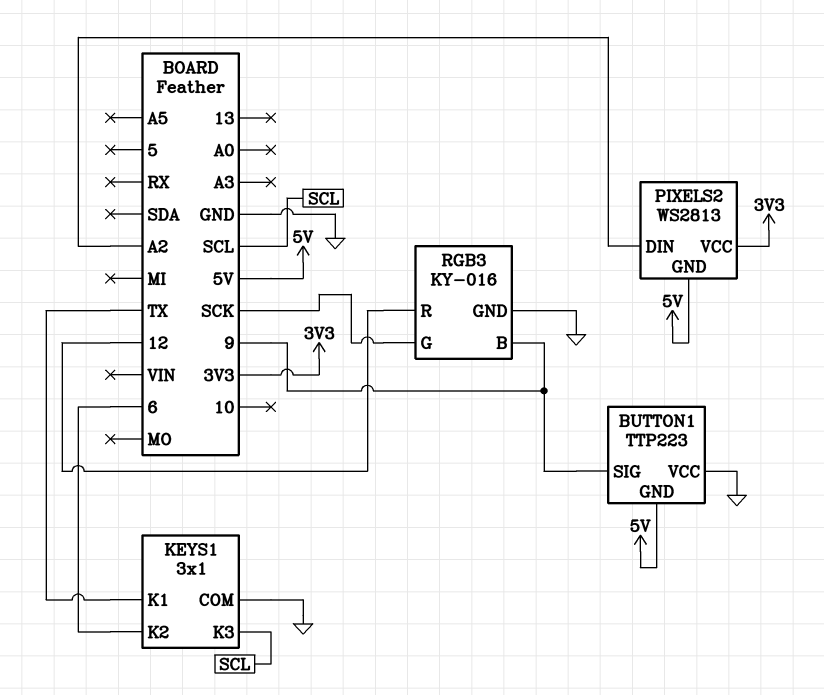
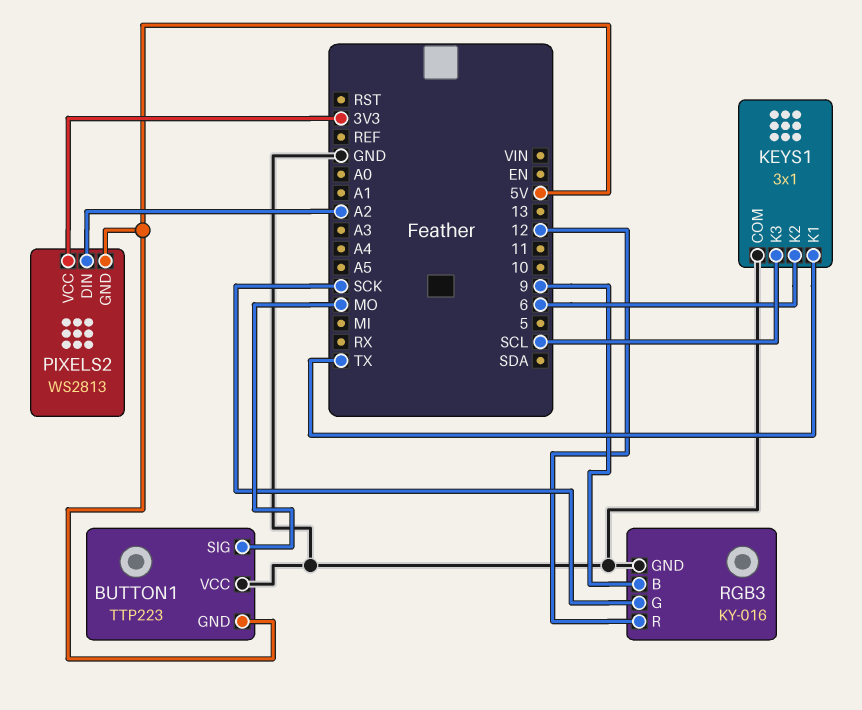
BUTTON1 pin SIG: 9 -> MO

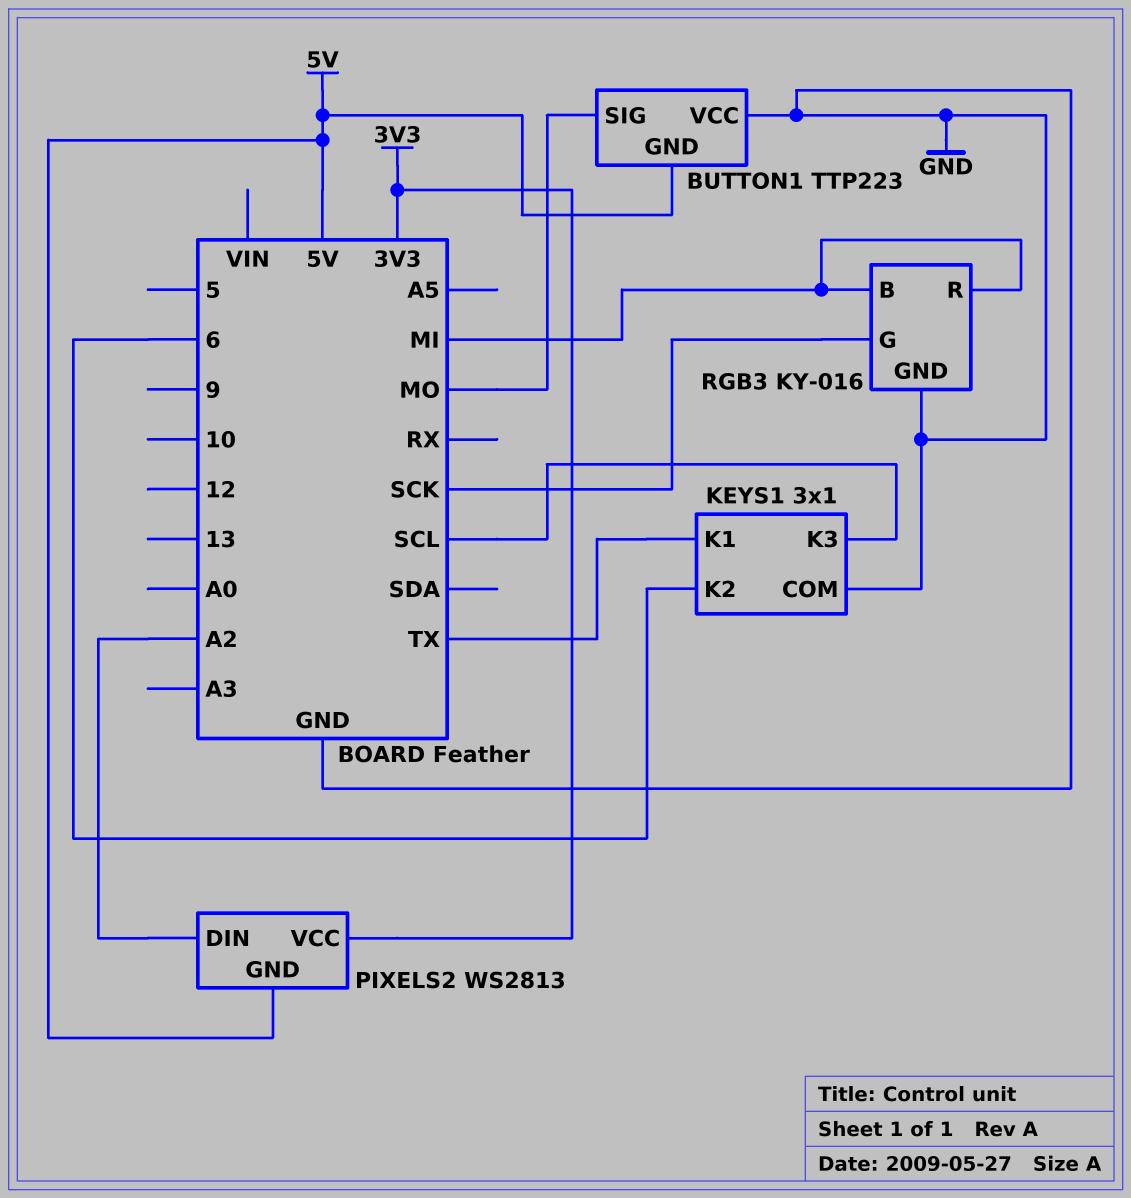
RGB3 pin B: 9 -> MI
RGB3 pin R: 12 -> MI

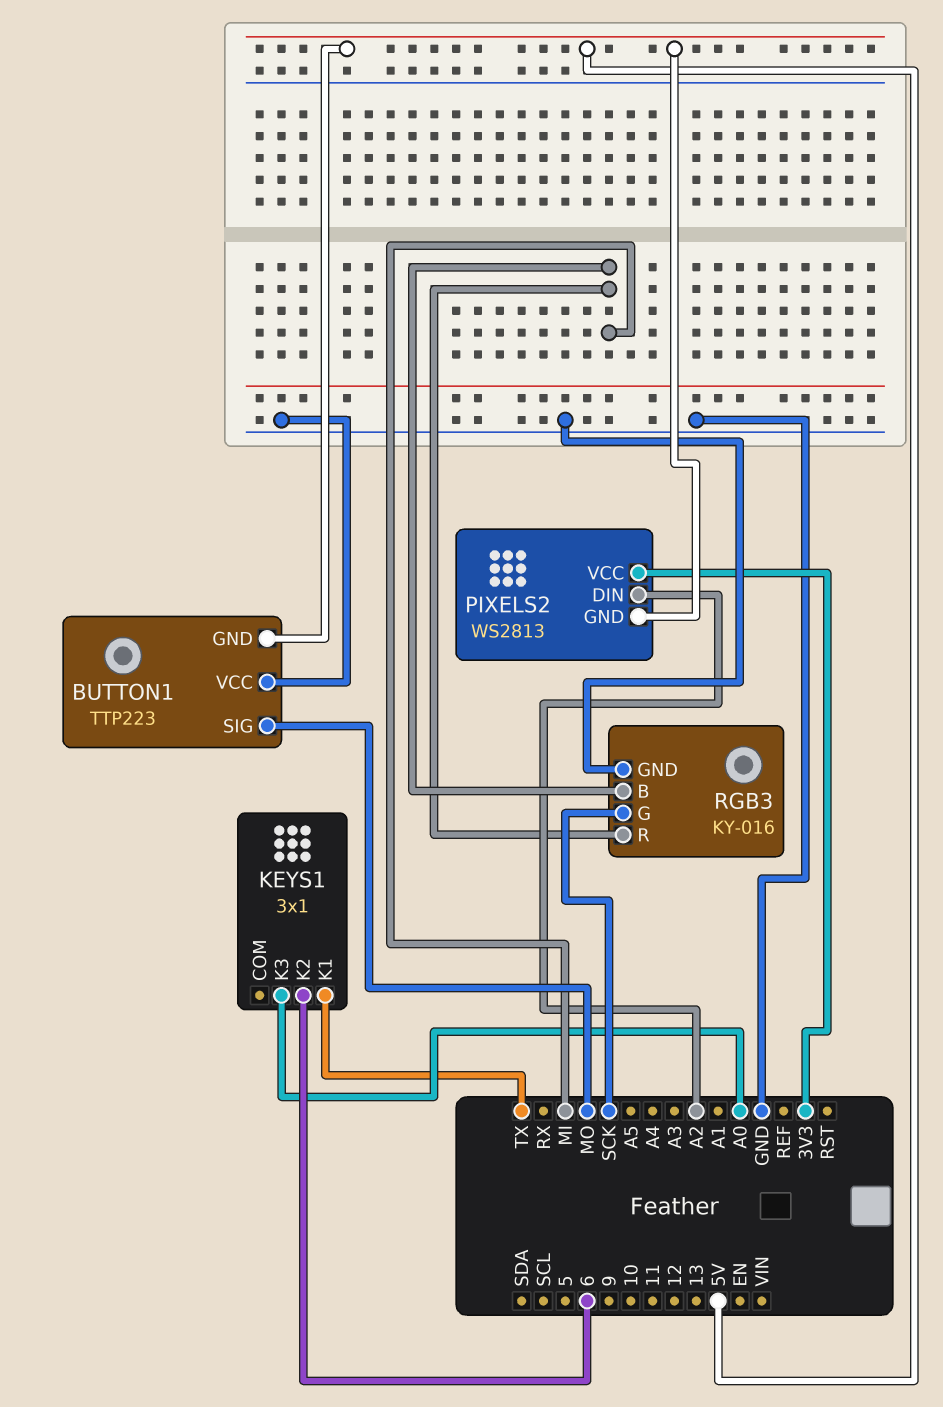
KEYS1 pin COM: GND -> none
KEYS1 pin K3: SCL -> A0

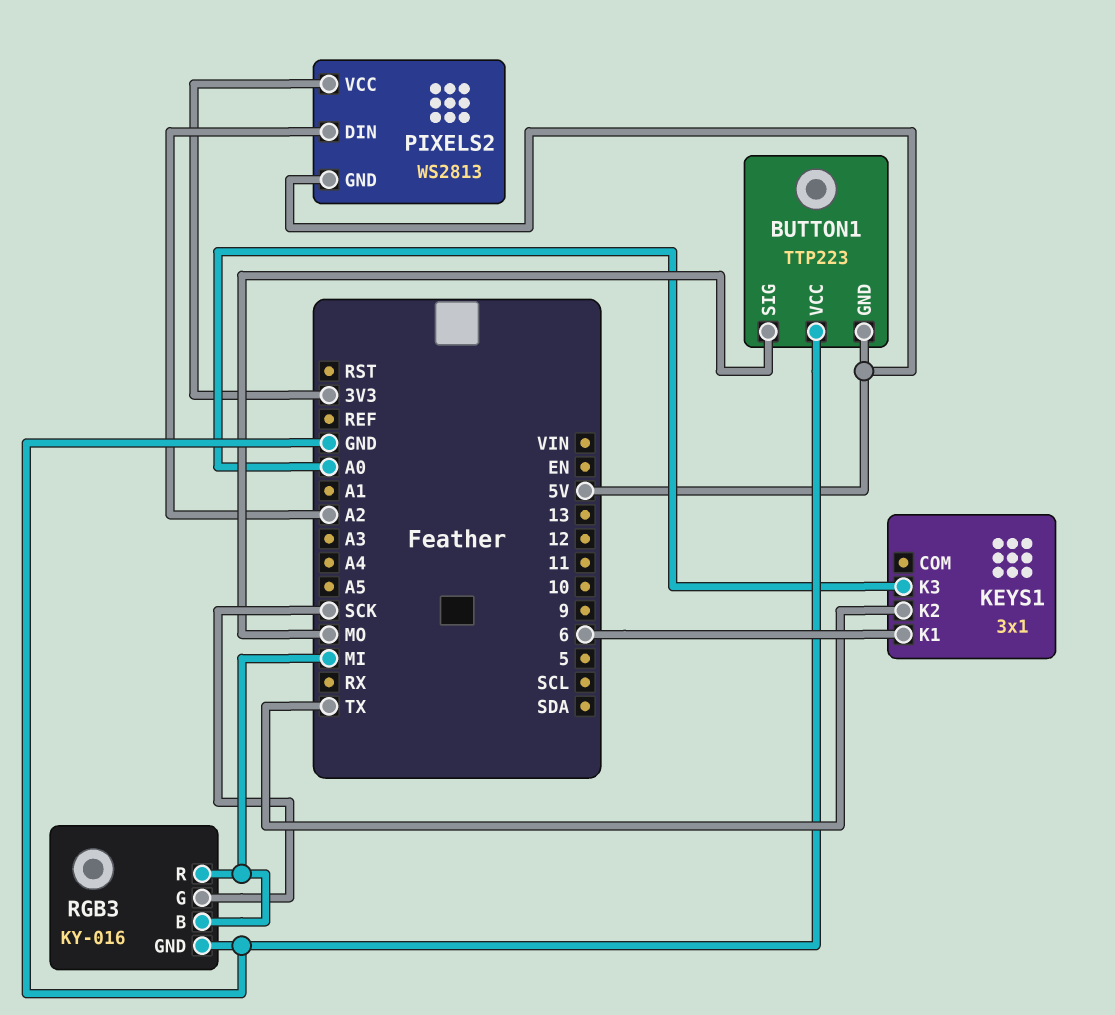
KEYS1 pin K1: TX -> 6
KEYS1 pin K2: 6 -> TX

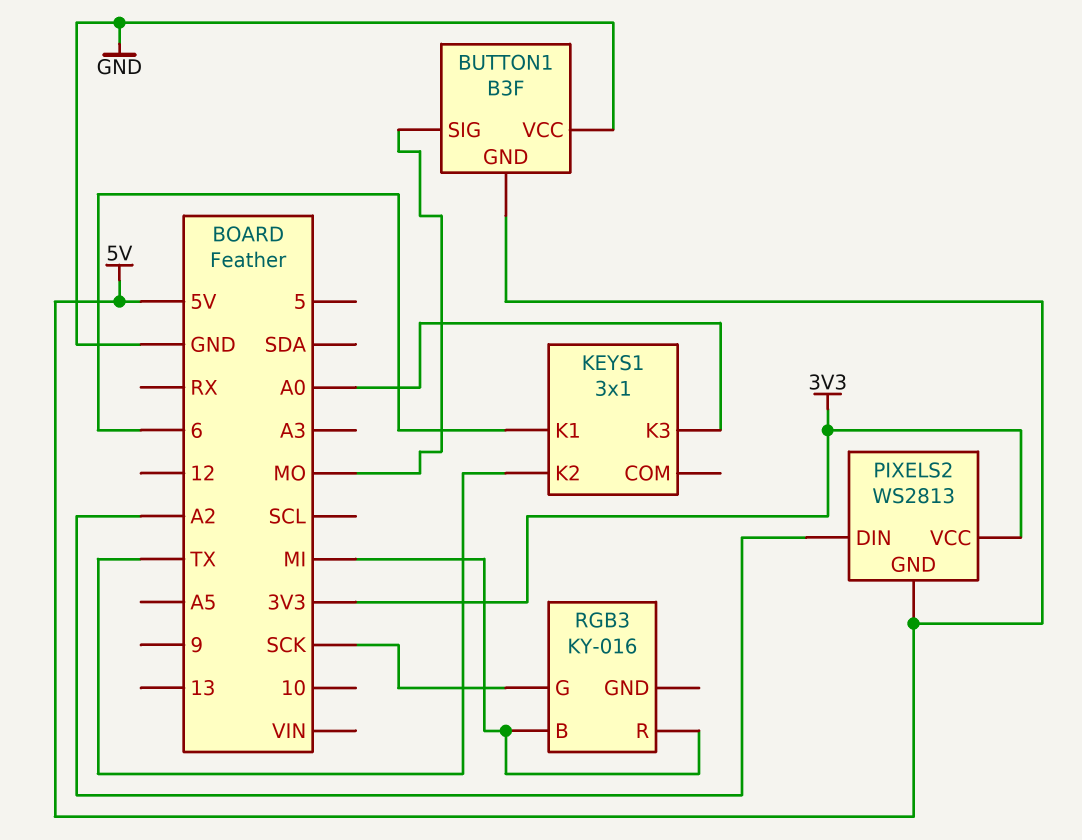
BUTTON1: TTP223 -> B3F
RGB3 pin GND: GND -> none

